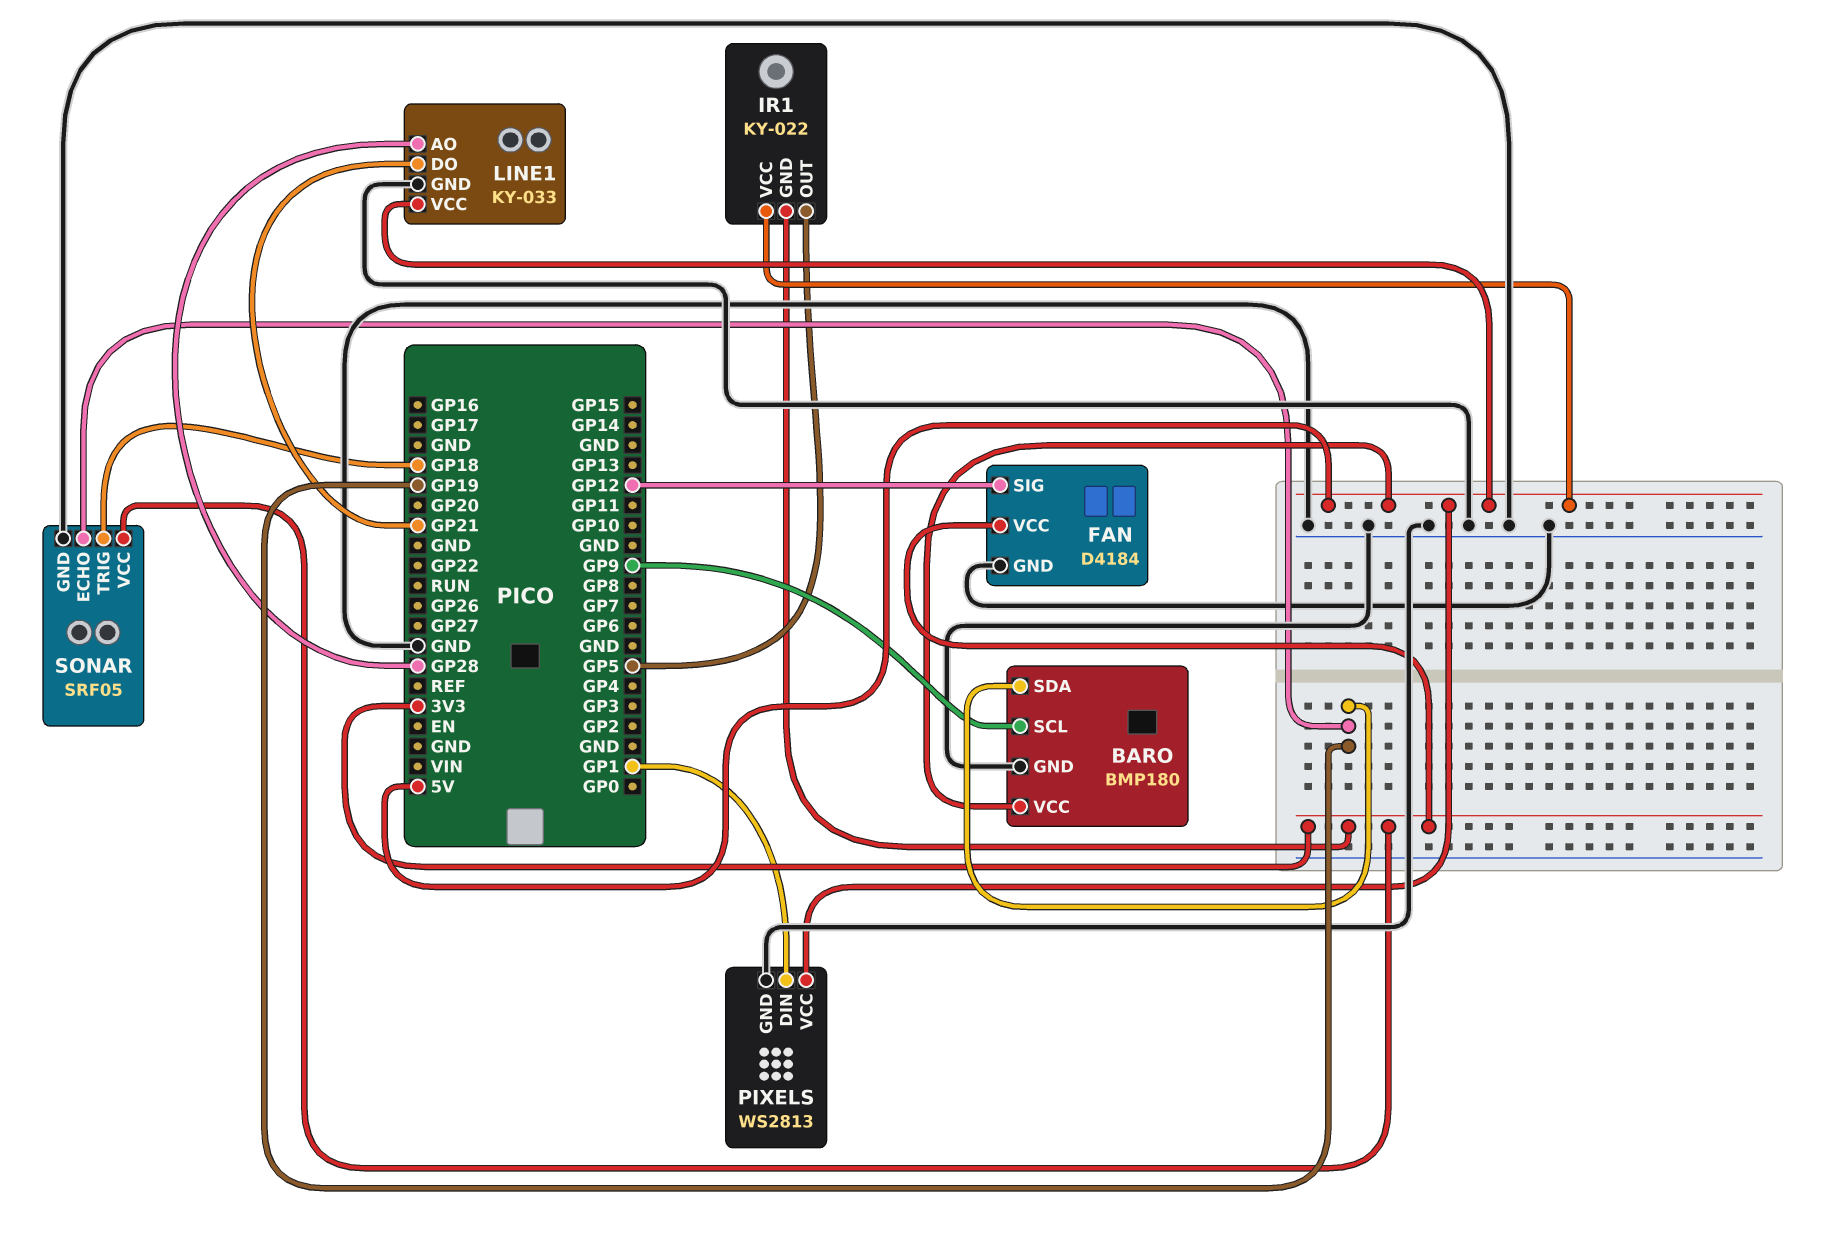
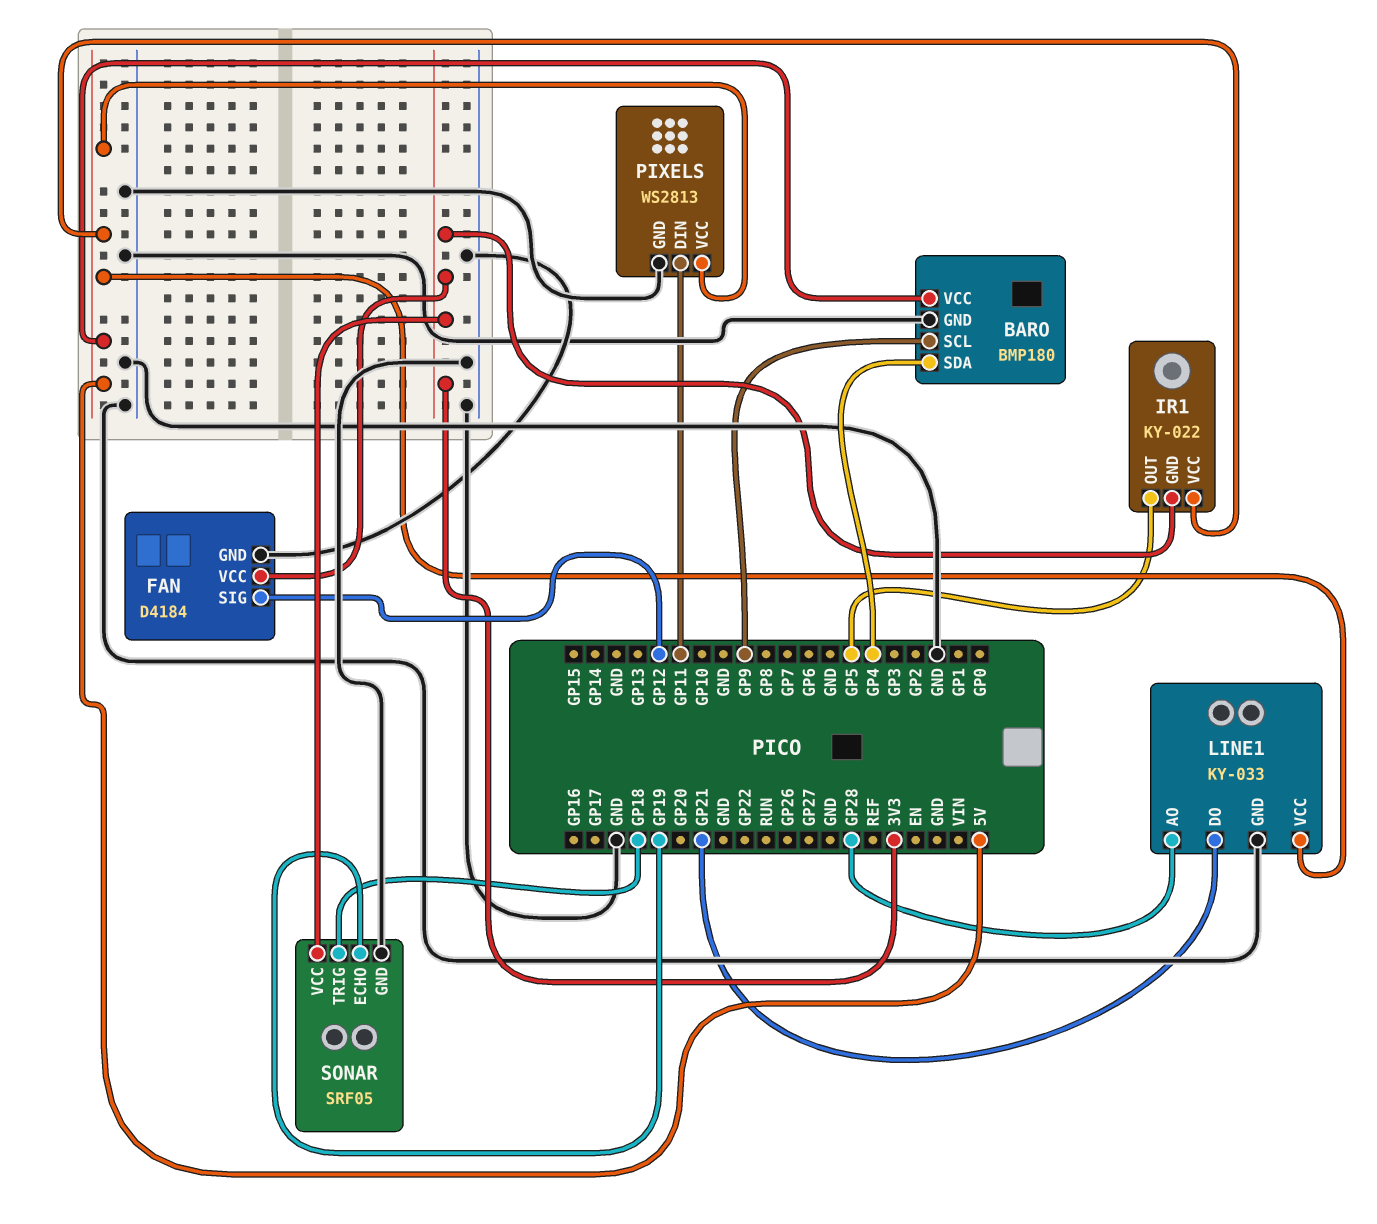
BARO pin SDA: GP19 -> GP4
PIXELS pin DIN: GP1 -> GP11

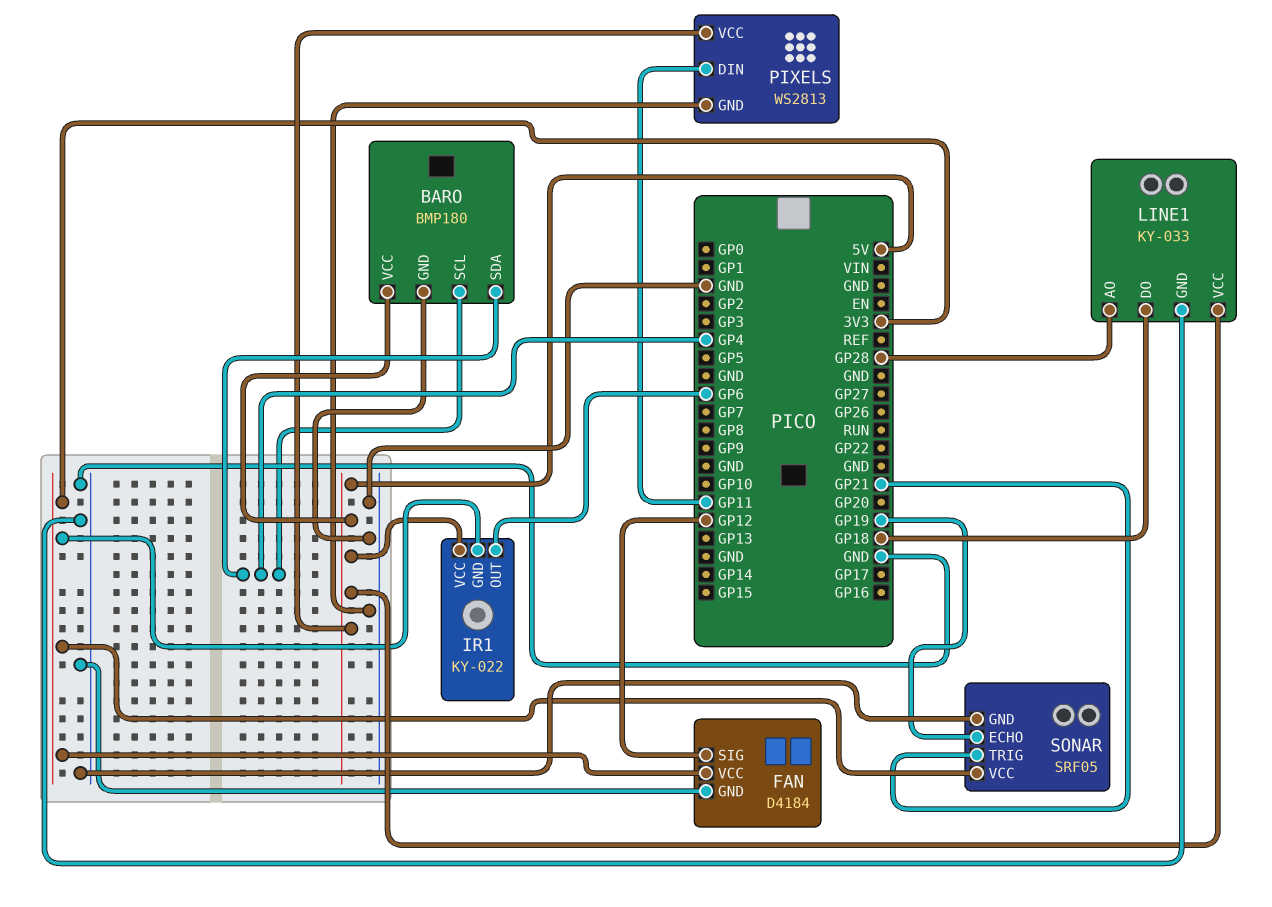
BARO pin SCL: GP9 -> GP4
IR1 pin OUT: GP5 -> GP6
LINE1 pin DO: GP21 -> GP18
SONAR pin TRIG: GP18 -> GP21

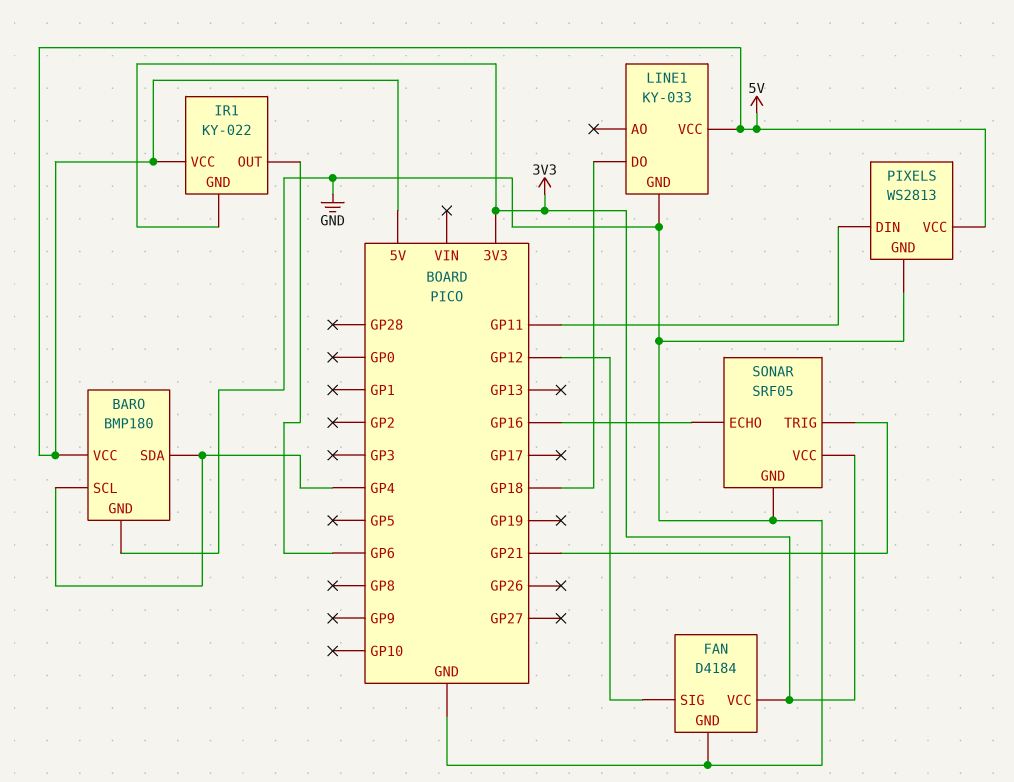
LINE1 pin AO: GP28 -> none
SONAR pin ECHO: GP19 -> GP16

